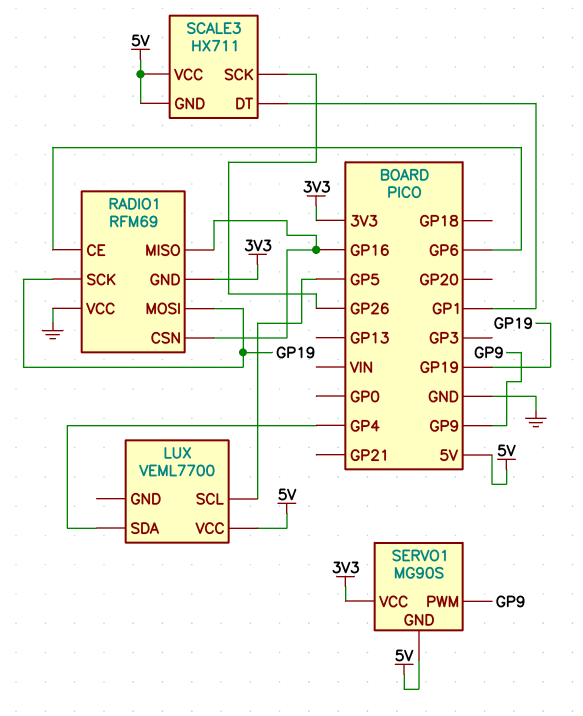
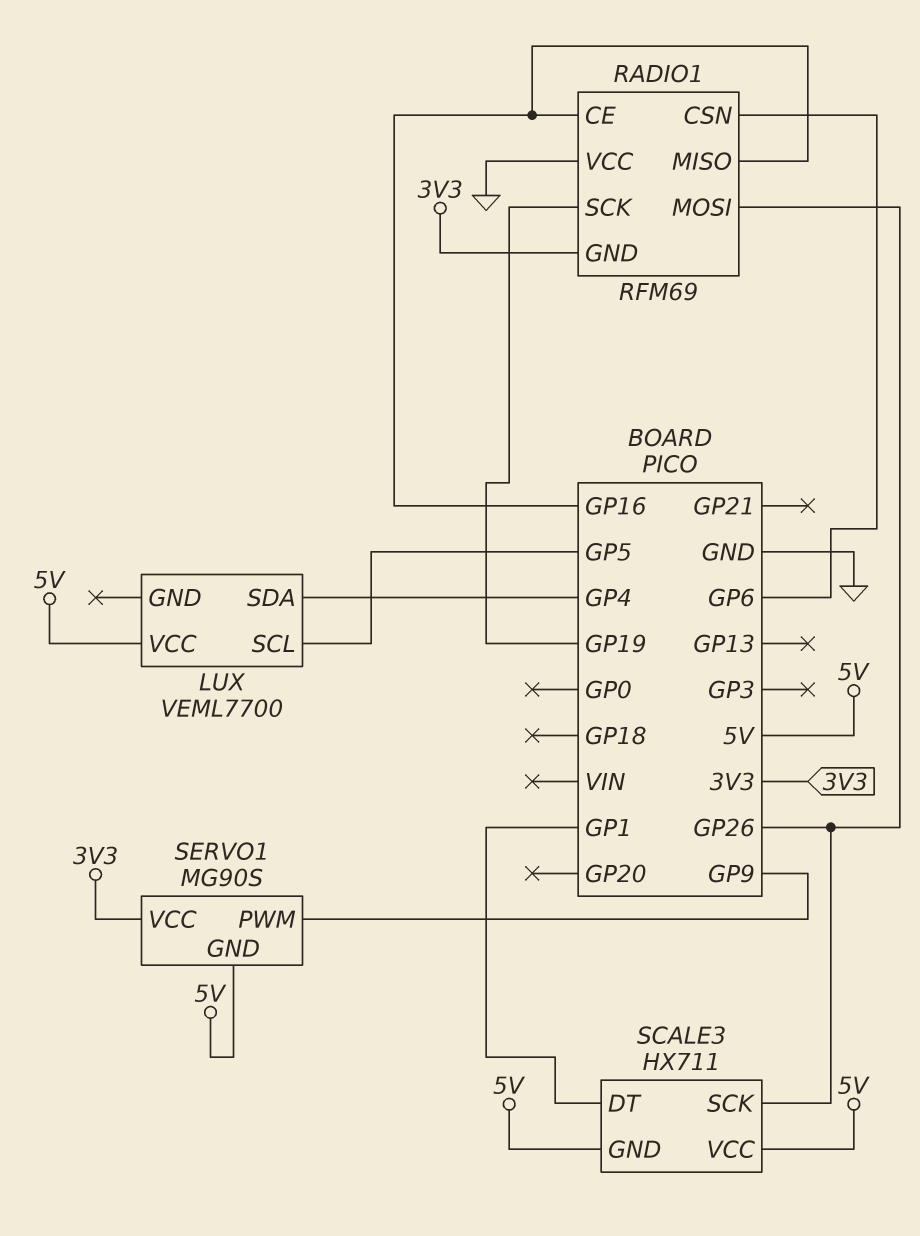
RADIO1 pin CE: GP6 -> GP16
RADIO1 pin CSN: GP16 -> GP6
RADIO1 pin MOSI: GP19 -> GP26

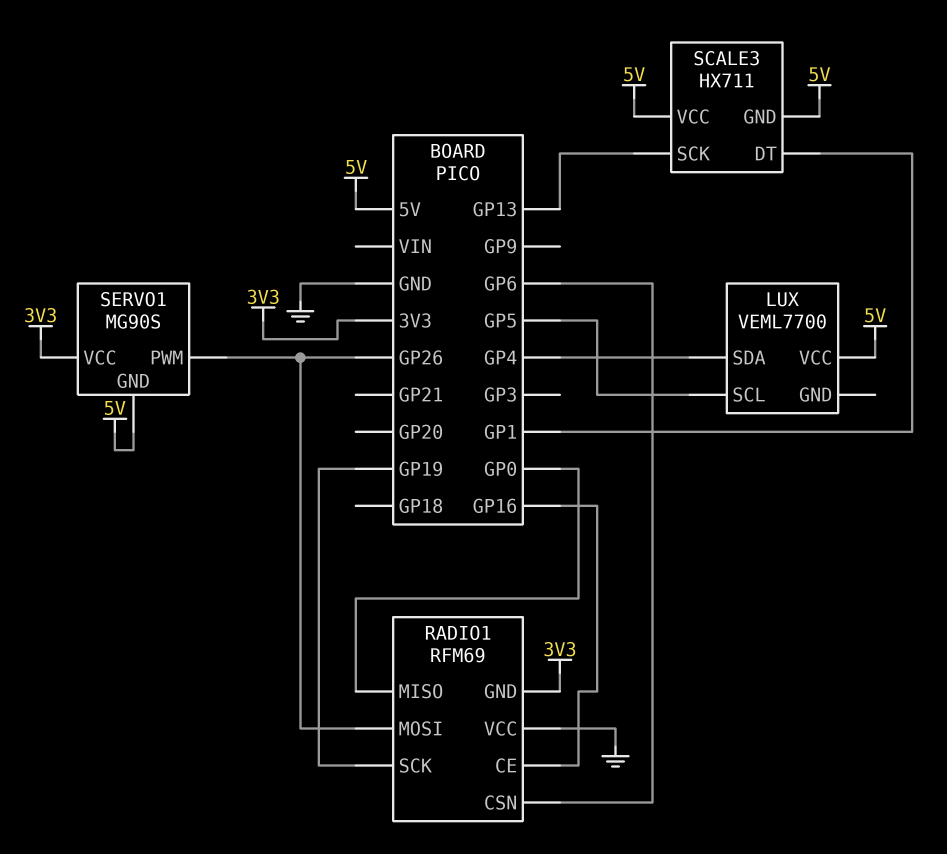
RADIO1 pin MISO: GP16 -> GP0
SCALE3 pin SCK: GP26 -> GP13
SERVO1 pin PWM: GP9 -> GP26

